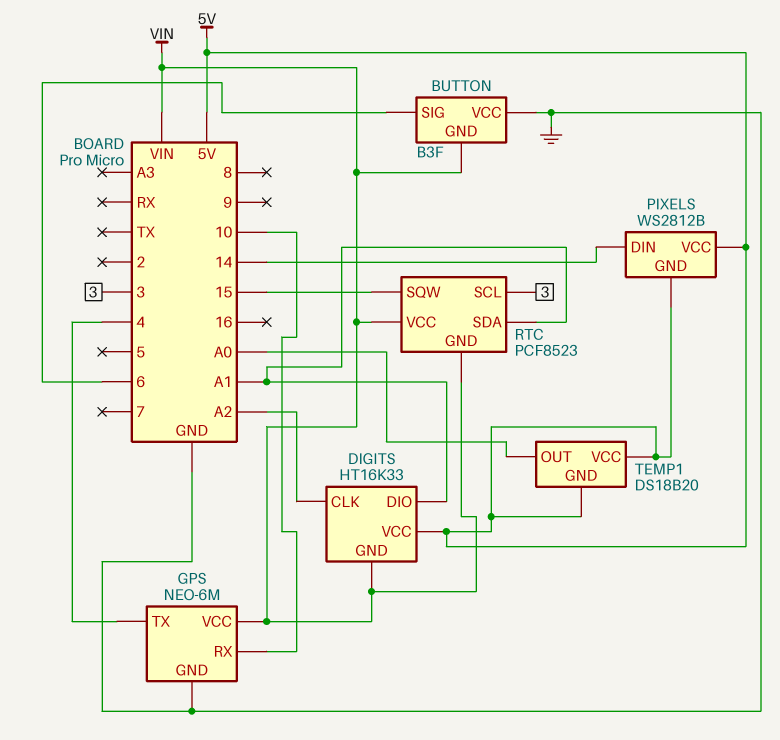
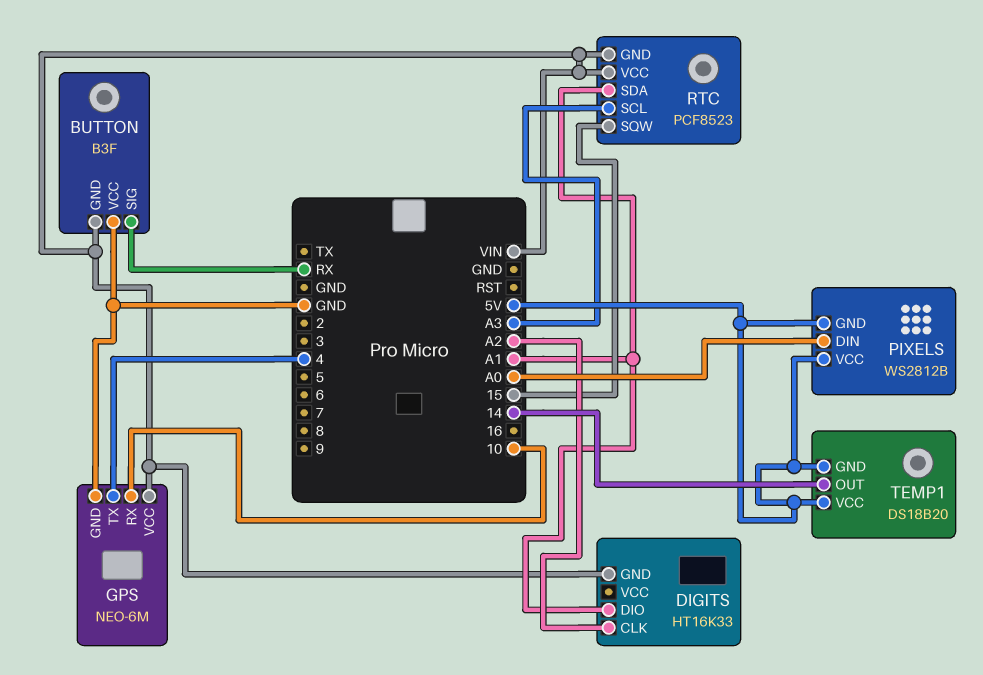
BUTTON pin SIG: 6 -> RX
DIGITS pin VCC: 5V -> none
PIXELS pin DIN: 14 -> A0
RTC pin SCL: 3 -> A3
TEMP1 pin OUT: A0 -> 14

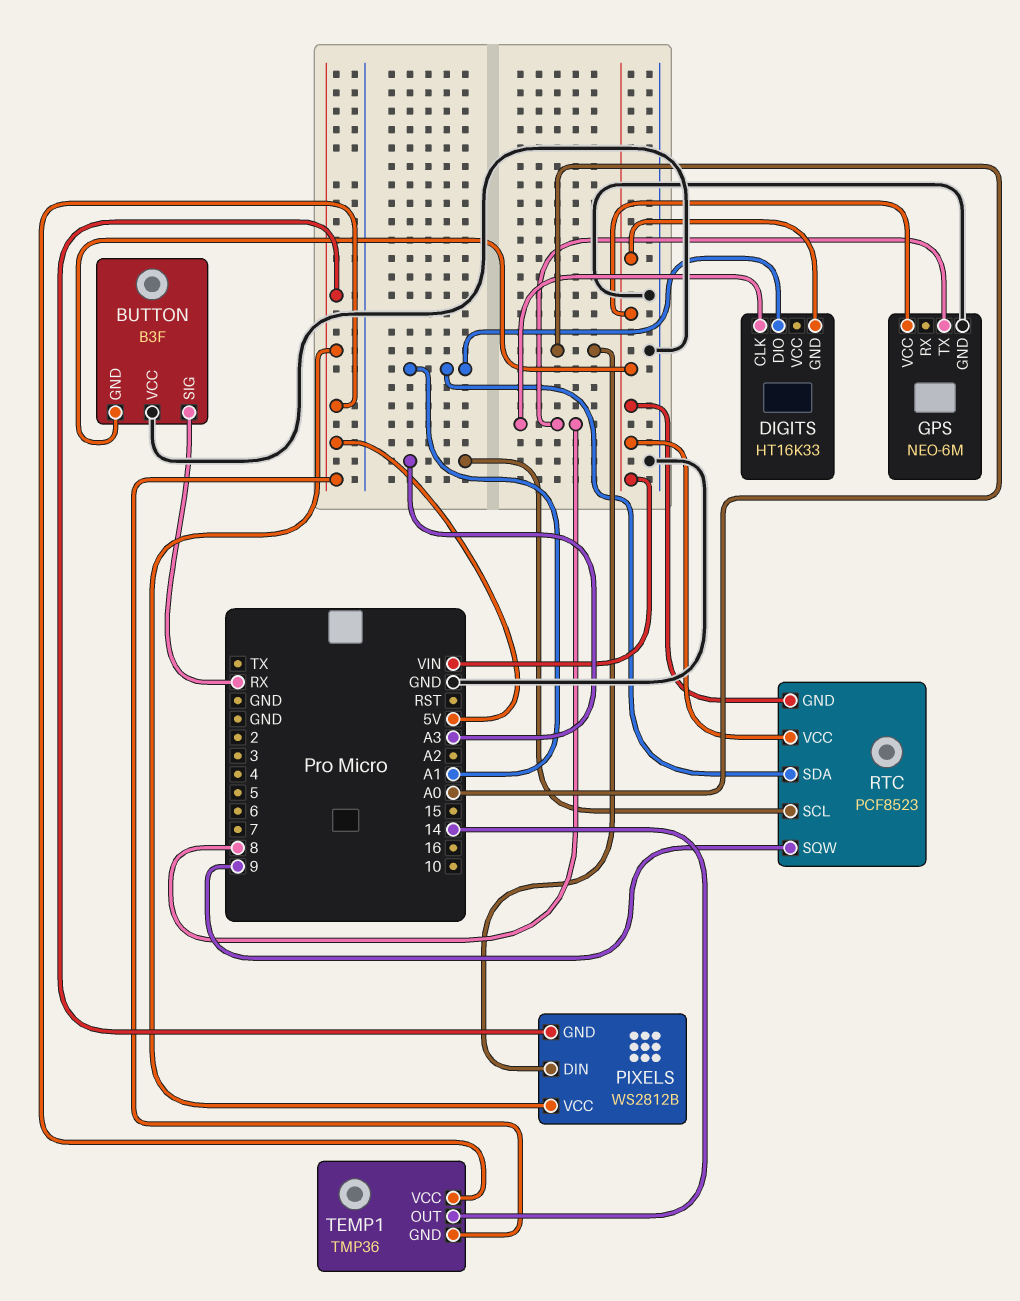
DIGITS pin CLK: A2 -> 8
GPS pin RX: 10 -> none
GPS pin TX: 4 -> 8
RTC pin SQW: 15 -> 9
TEMP1: DS18B20 -> TMP36

